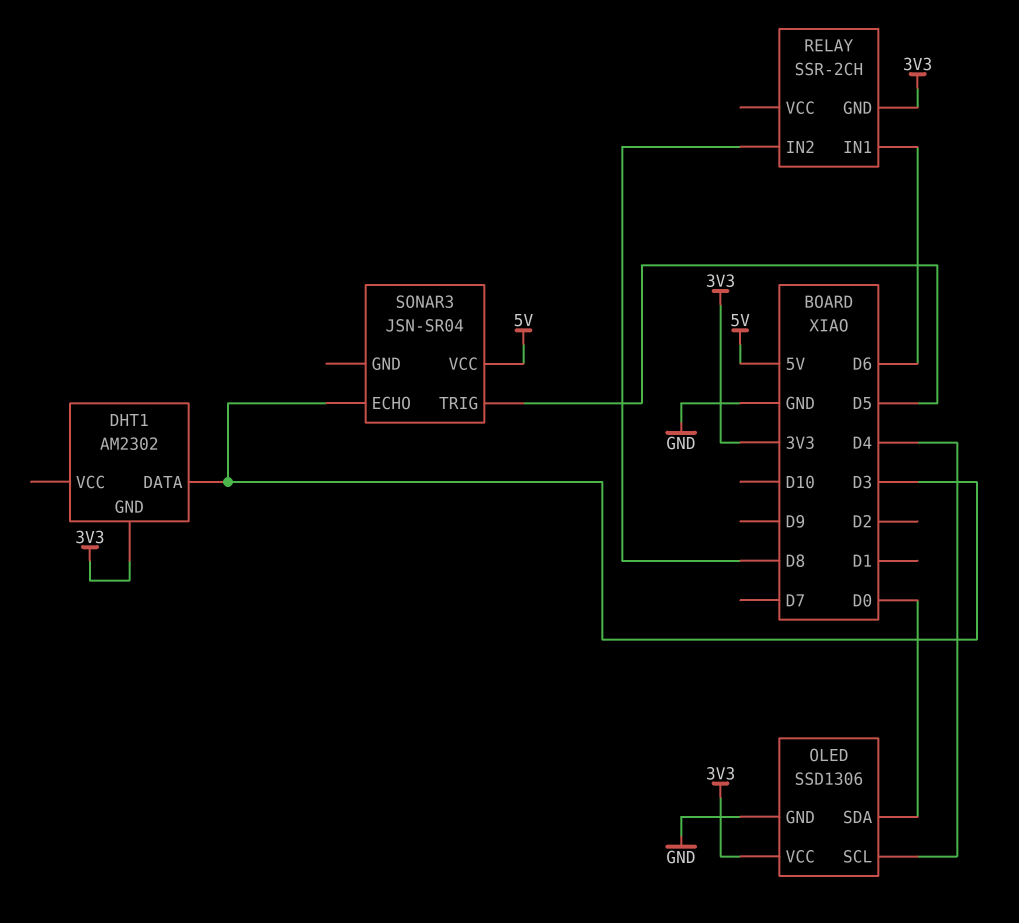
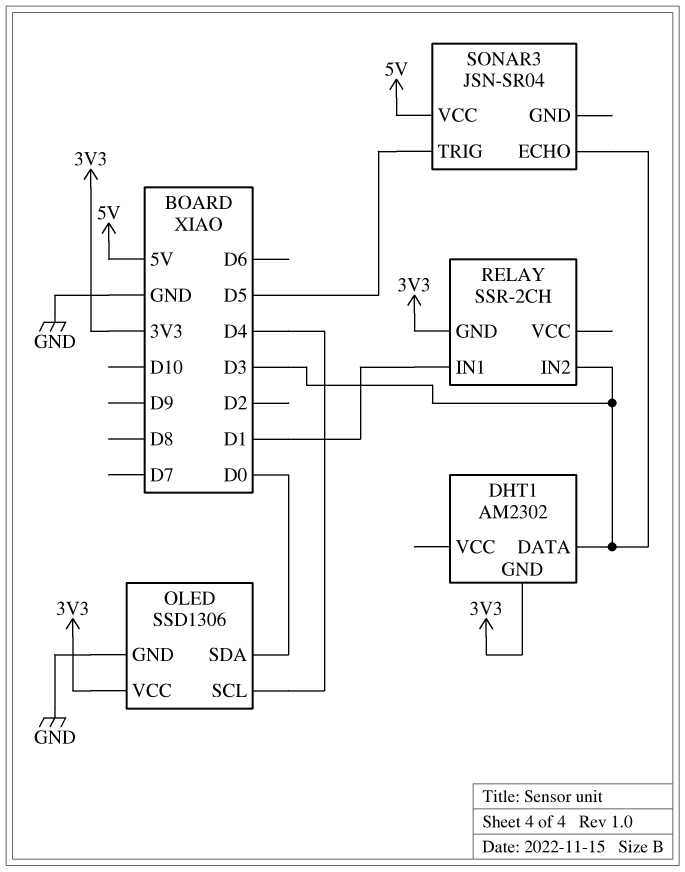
RELAY pin IN1: D6 -> D1
RELAY pin IN2: D8 -> D3

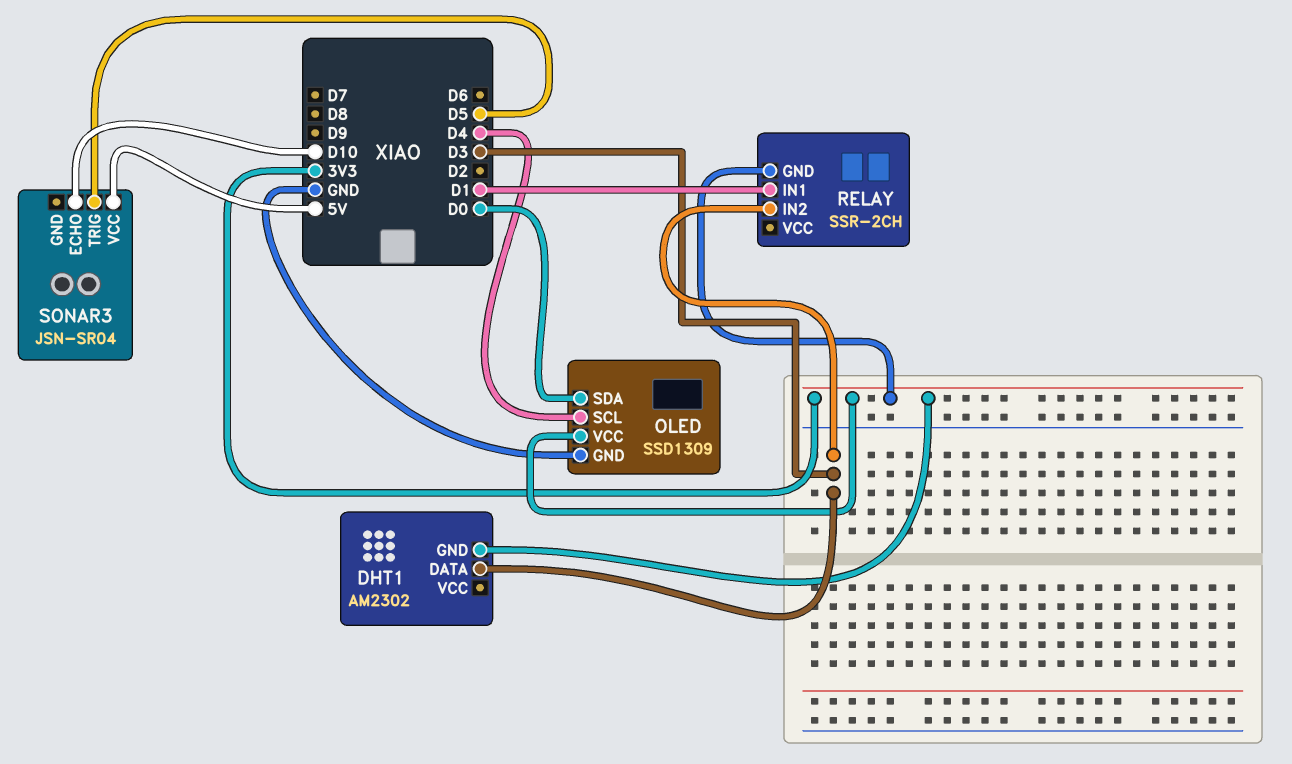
OLED: SSD1306 -> SSD1309
SONAR3 pin ECHO: D3 -> D10

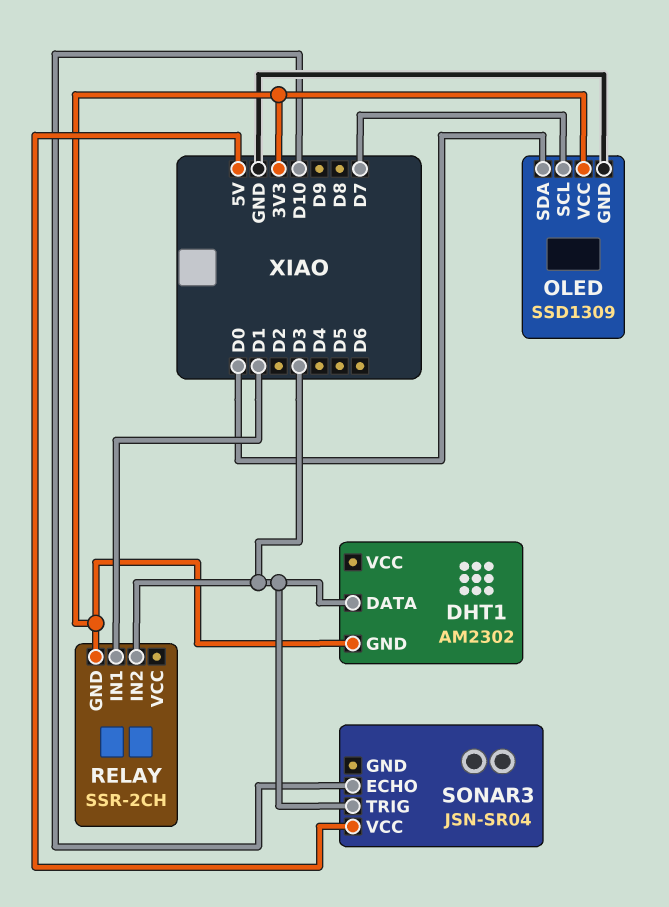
OLED pin SCL: D4 -> D7
SONAR3 pin TRIG: D5 -> D3

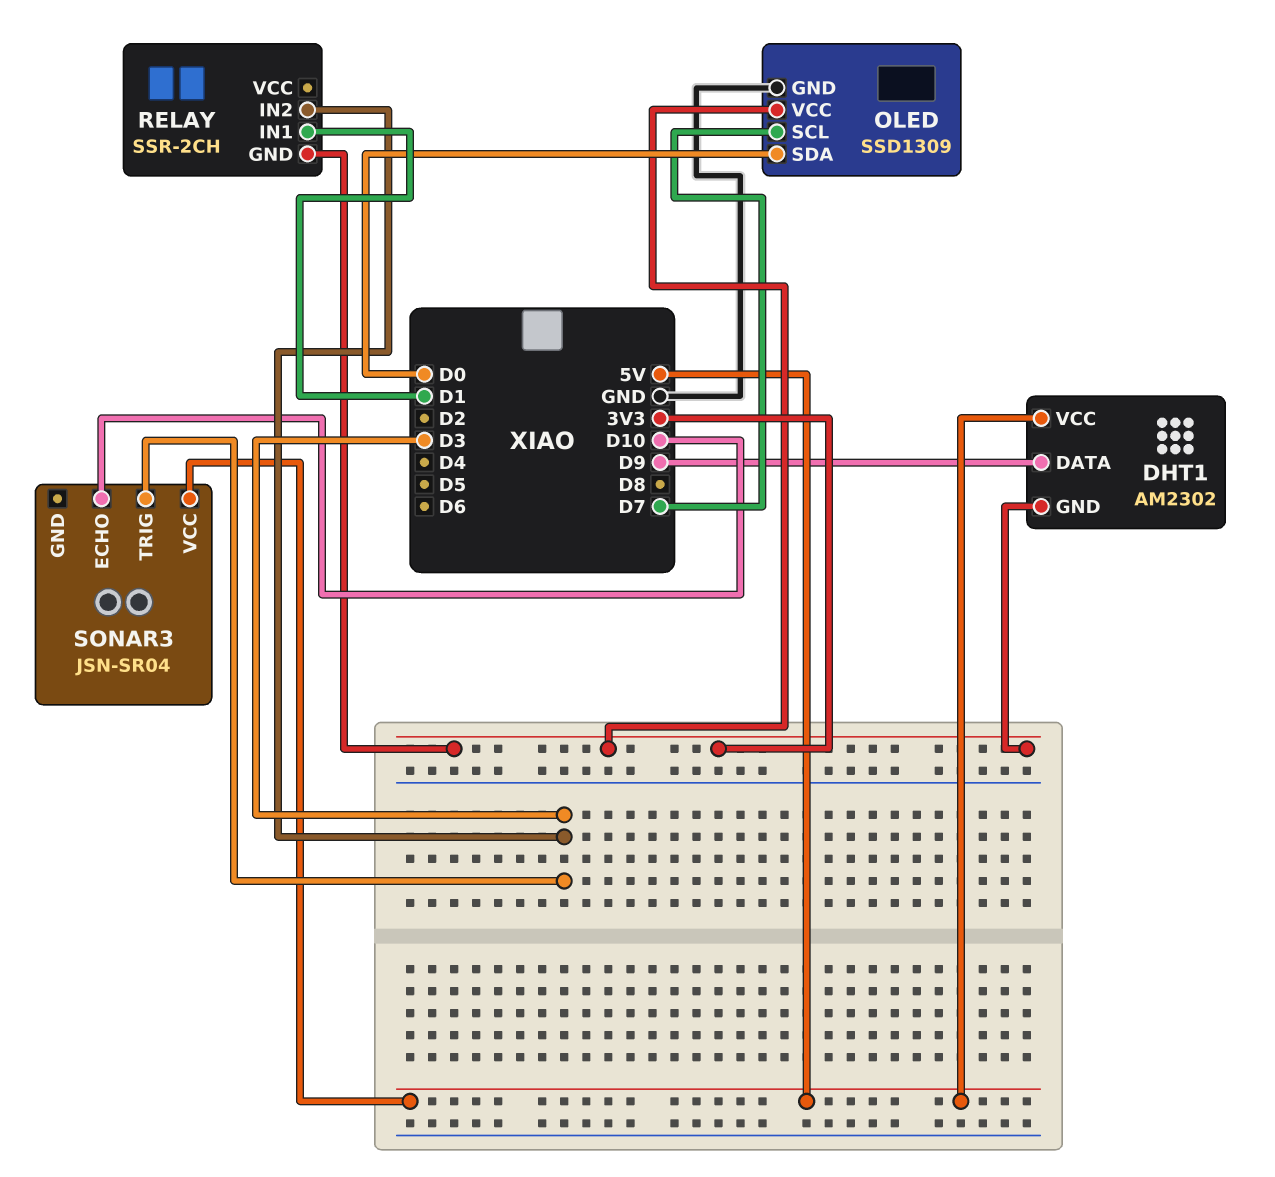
DHT1 pin DATA: D3 -> D9
DHT1 pin VCC: none -> 5V

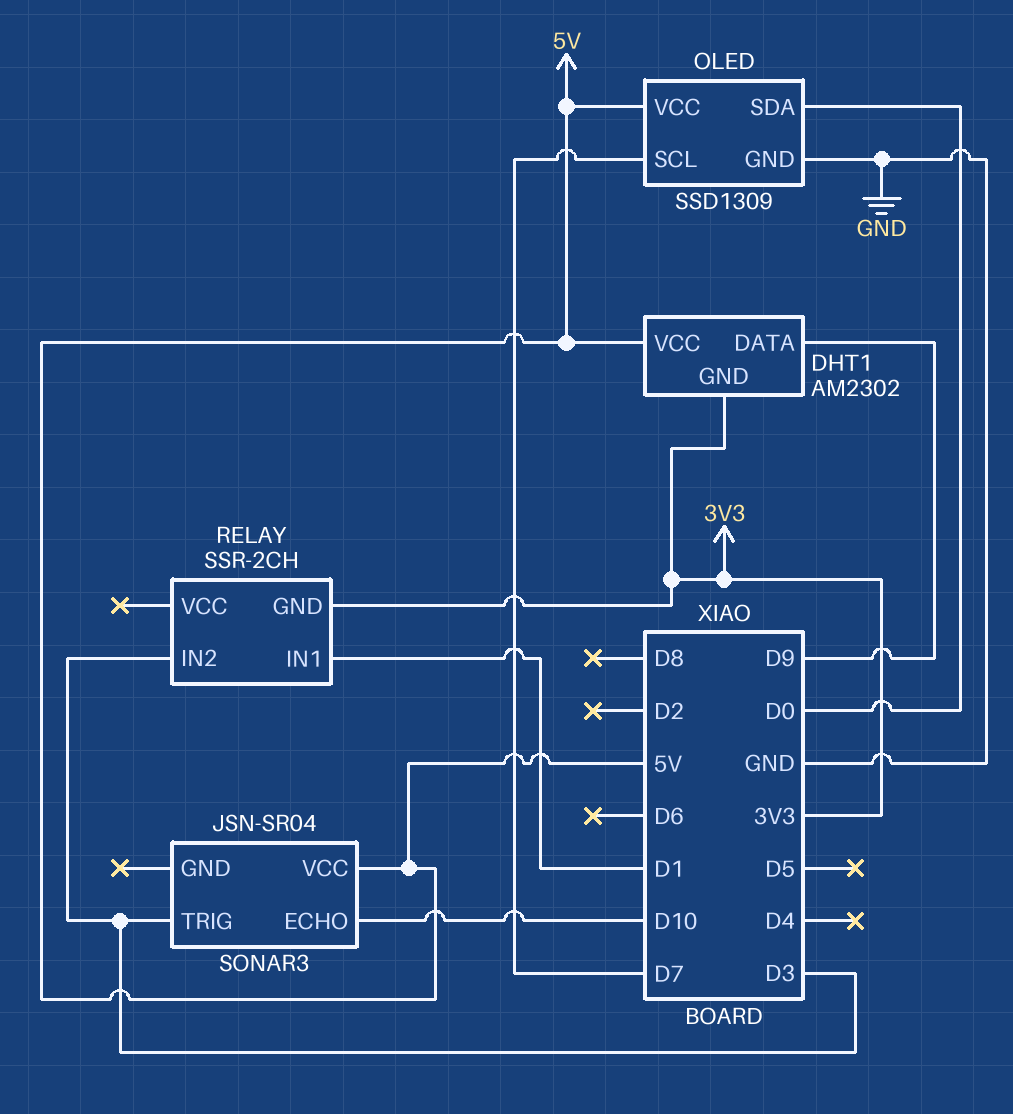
OLED pin VCC: 3V3 -> 5V

